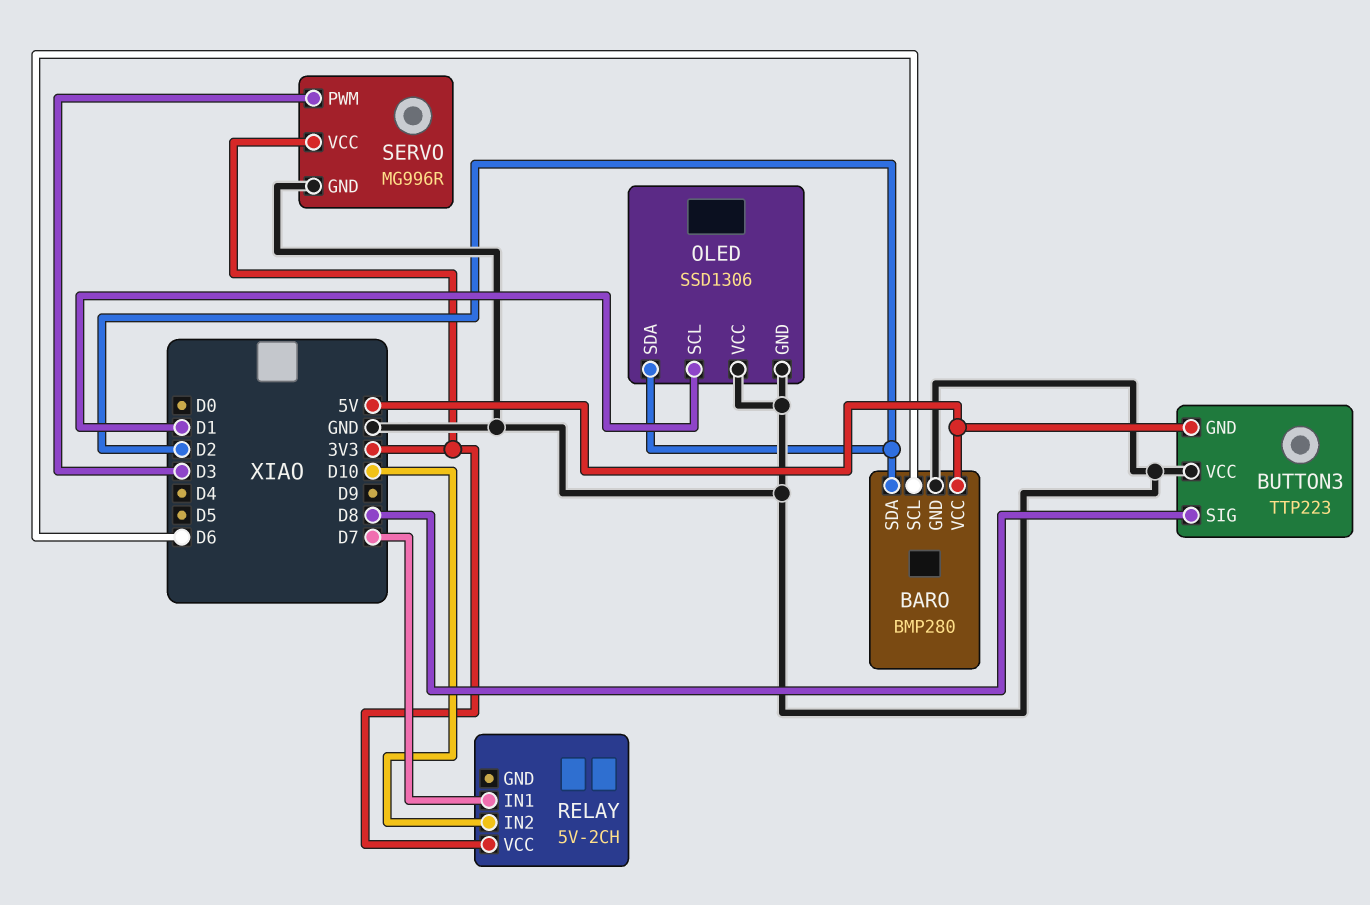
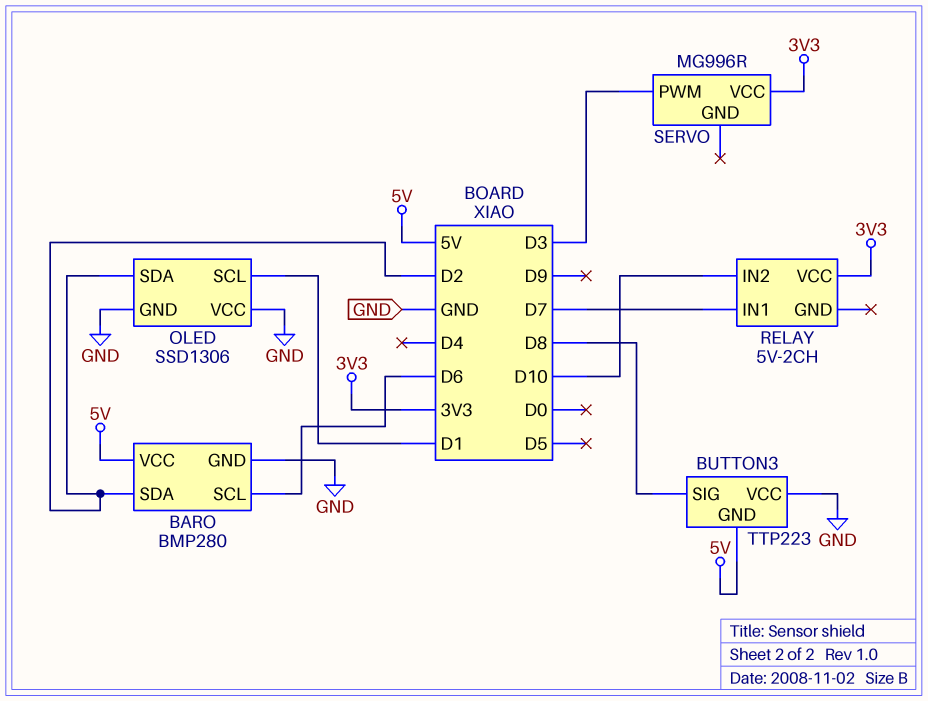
SERVO pin GND: GND -> none

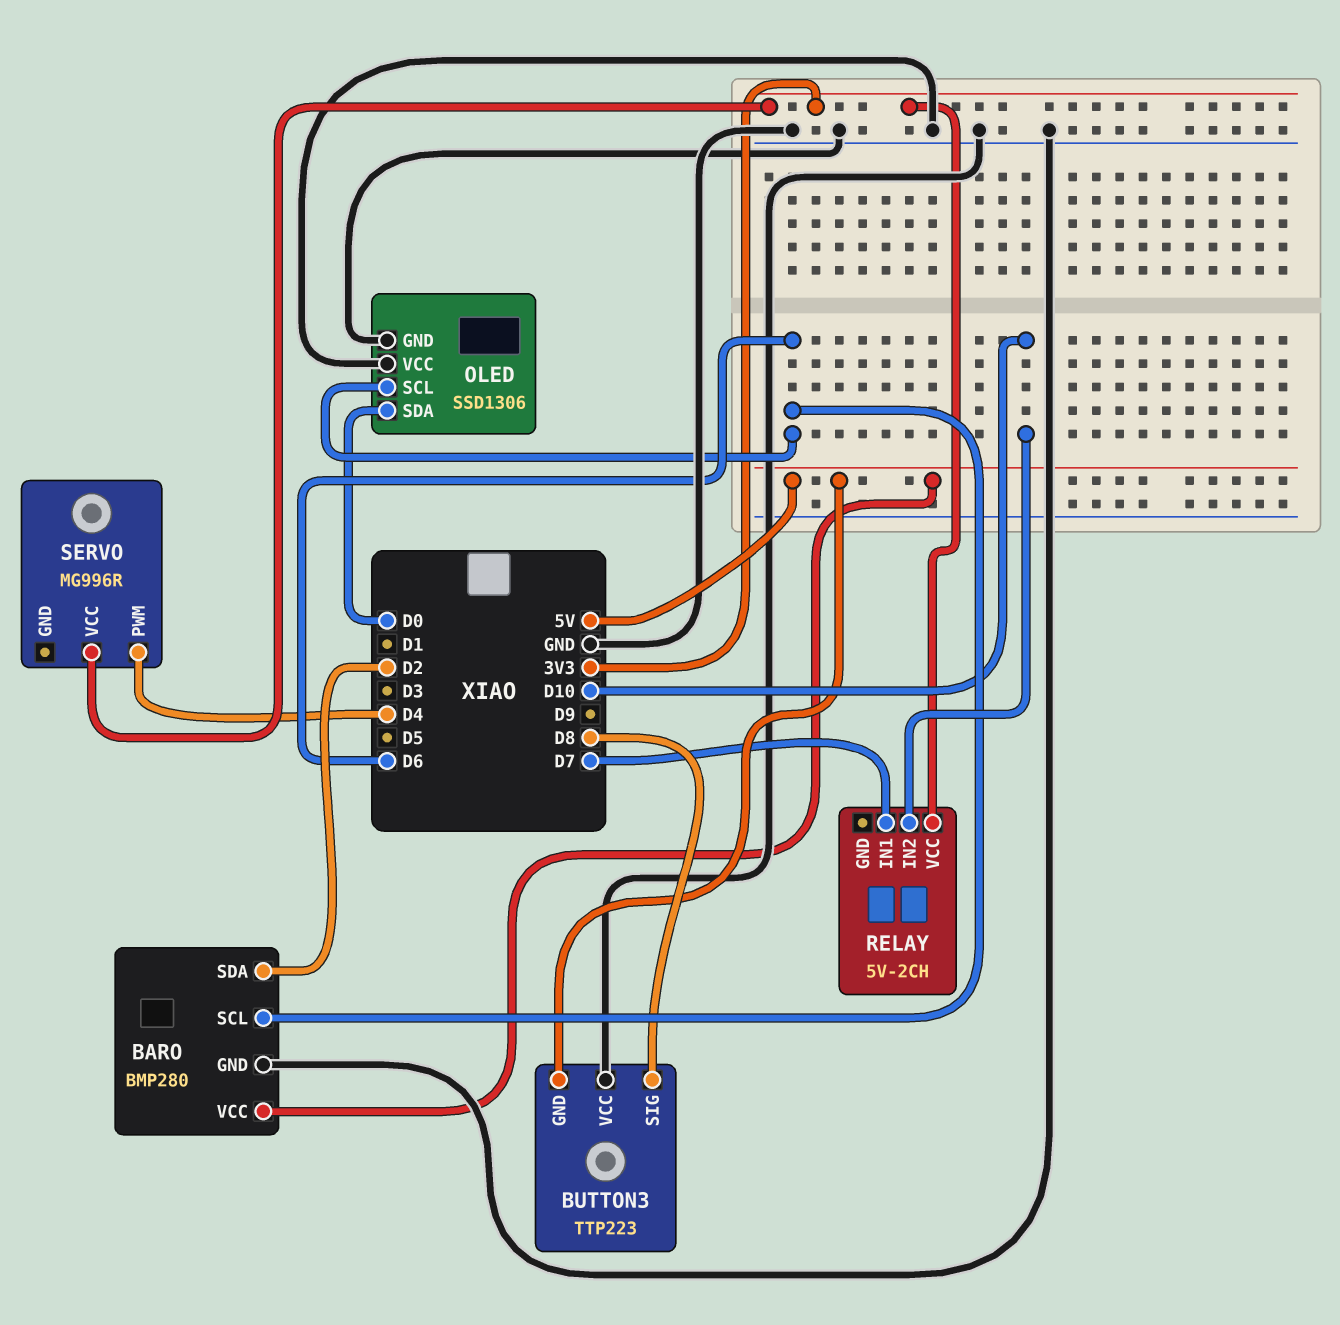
OLED pin SCL: D1 -> D6
OLED pin SDA: D2 -> D0
SERVO pin PWM: D3 -> D4

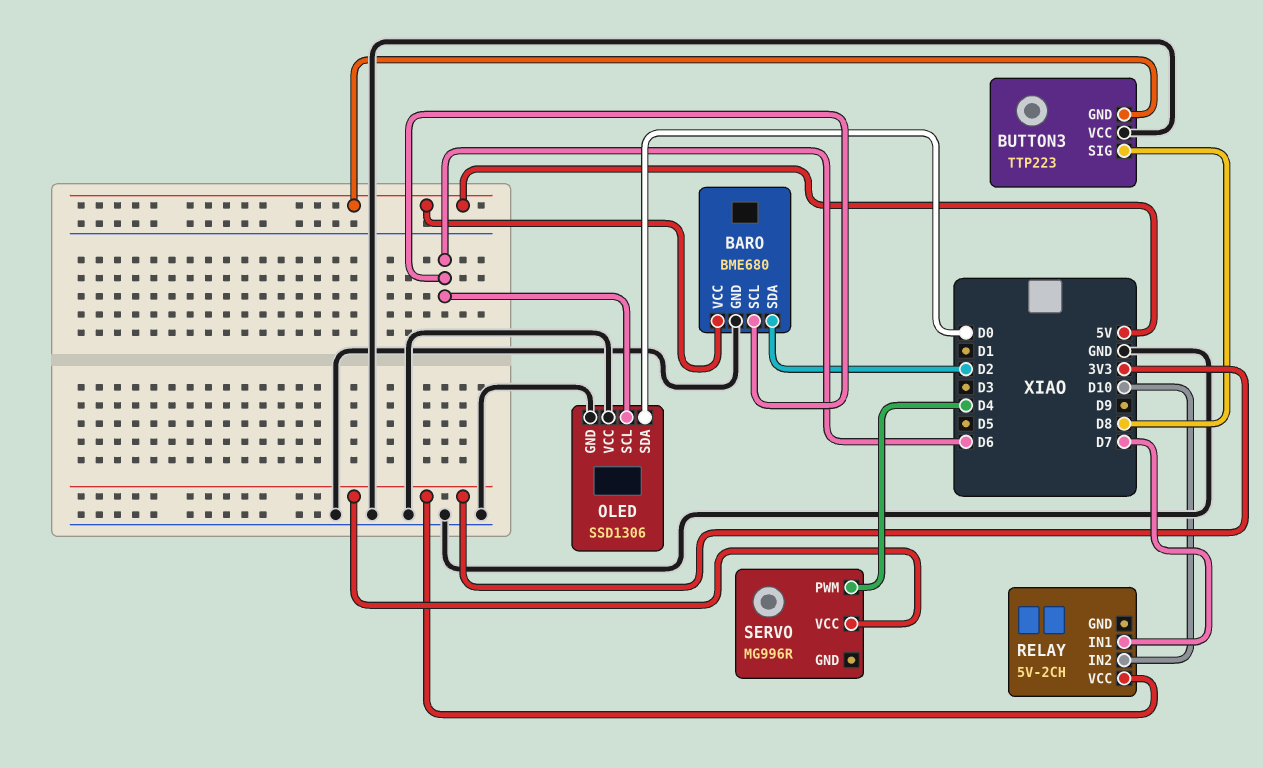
BARO: BMP280 -> BME680

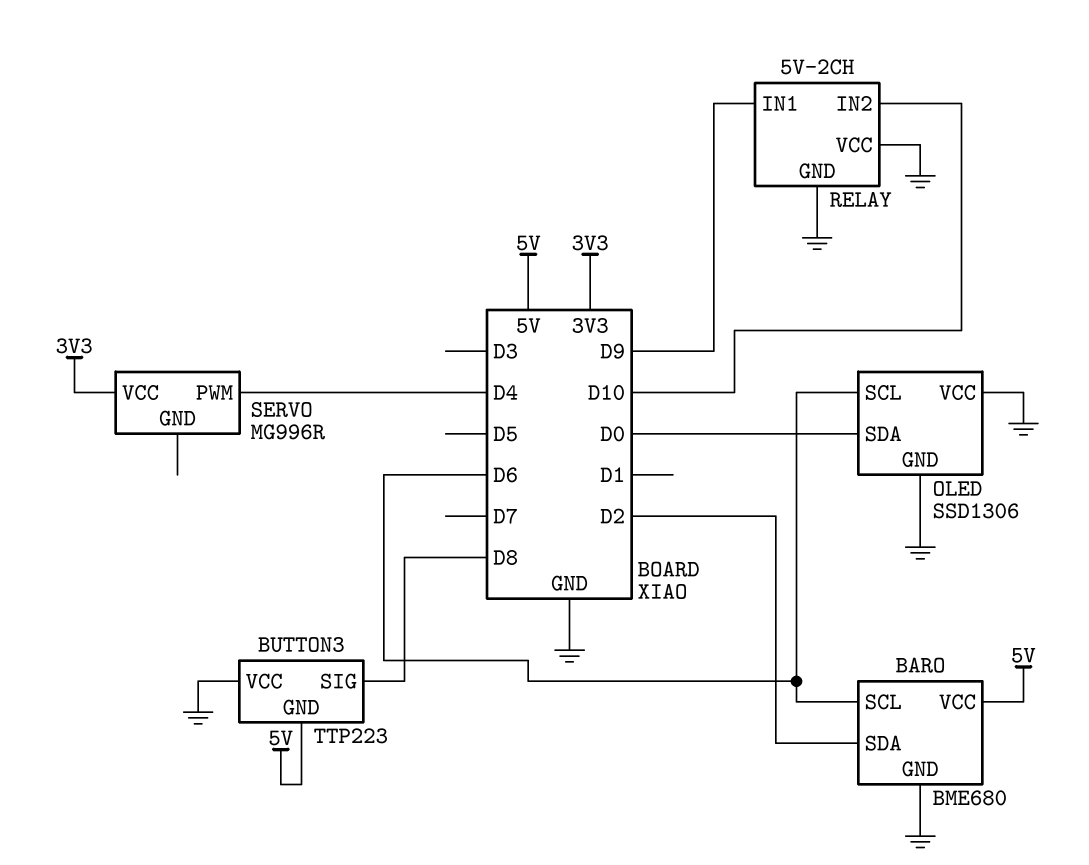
RELAY pin GND: none -> GND
RELAY pin IN1: D7 -> D9
RELAY pin VCC: 3V3 -> GND

